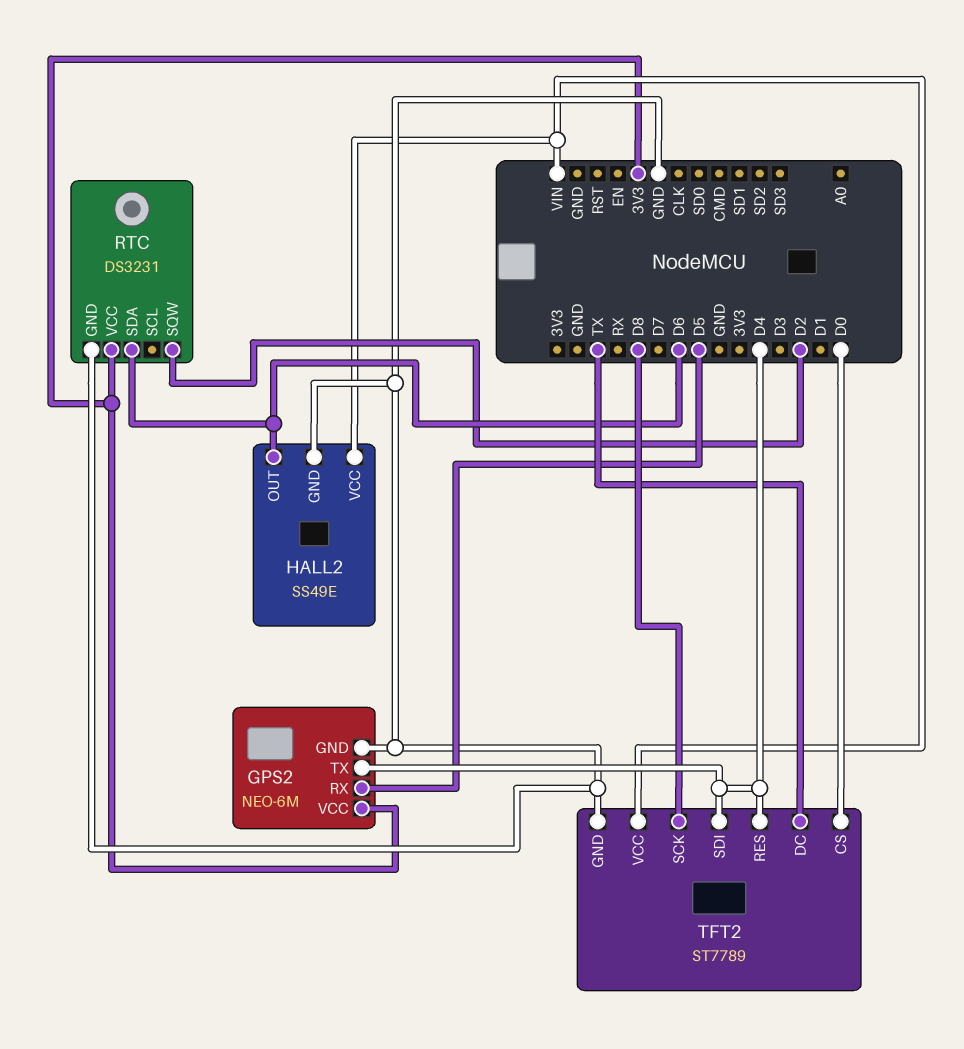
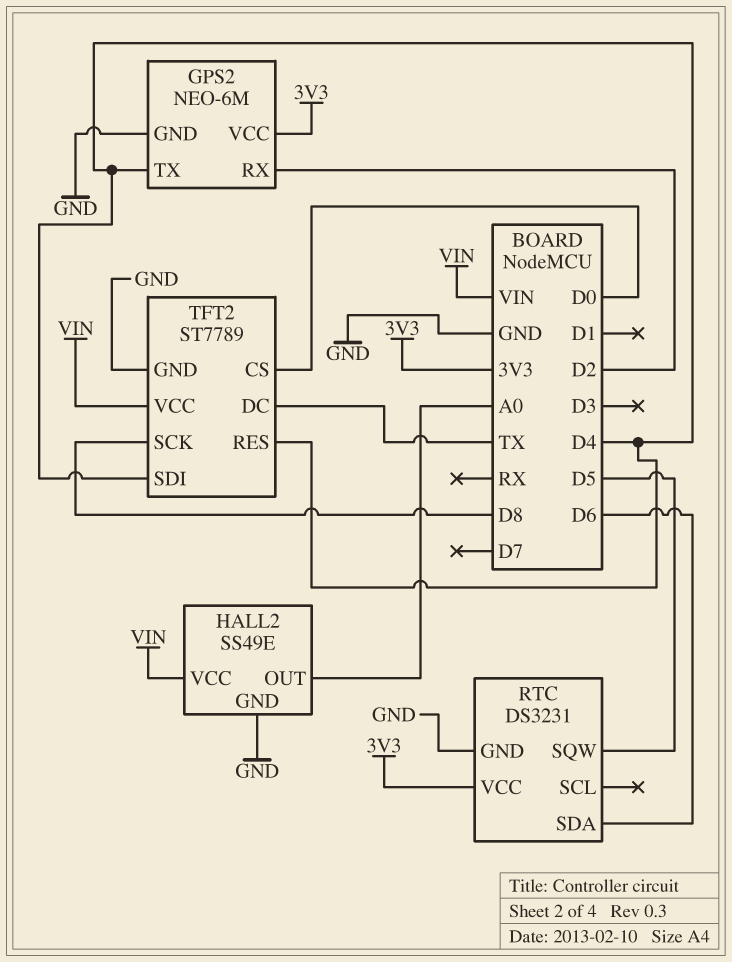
GPS2 pin RX: D5 -> D2
HALL2 pin OUT: D6 -> A0
RTC pin SQW: D2 -> D5

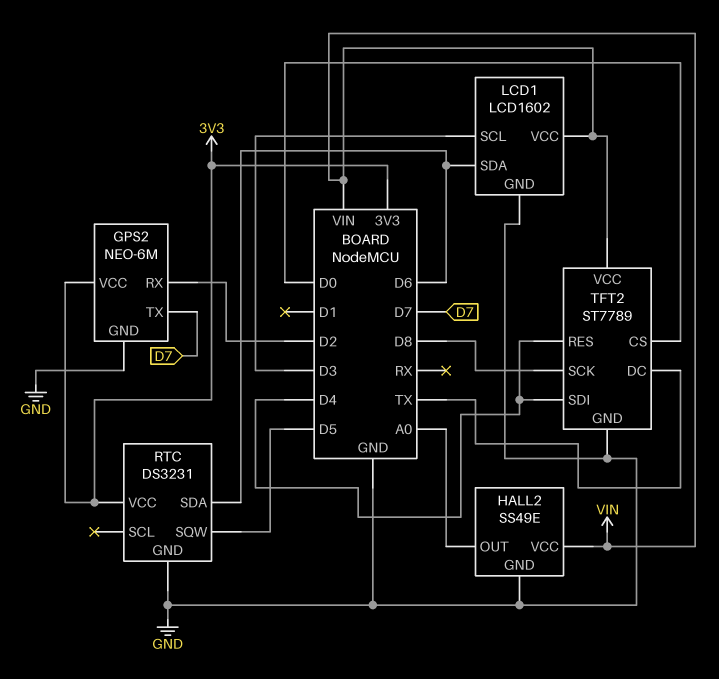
GPS2 pin TX: D4 -> D7
LCD1: none -> LCD1602
LCD1 pin GND: none -> GND
LCD1 pin SCL: none -> D3
LCD1 pin SDA: none -> D6
LCD1 pin VCC: none -> VIN

